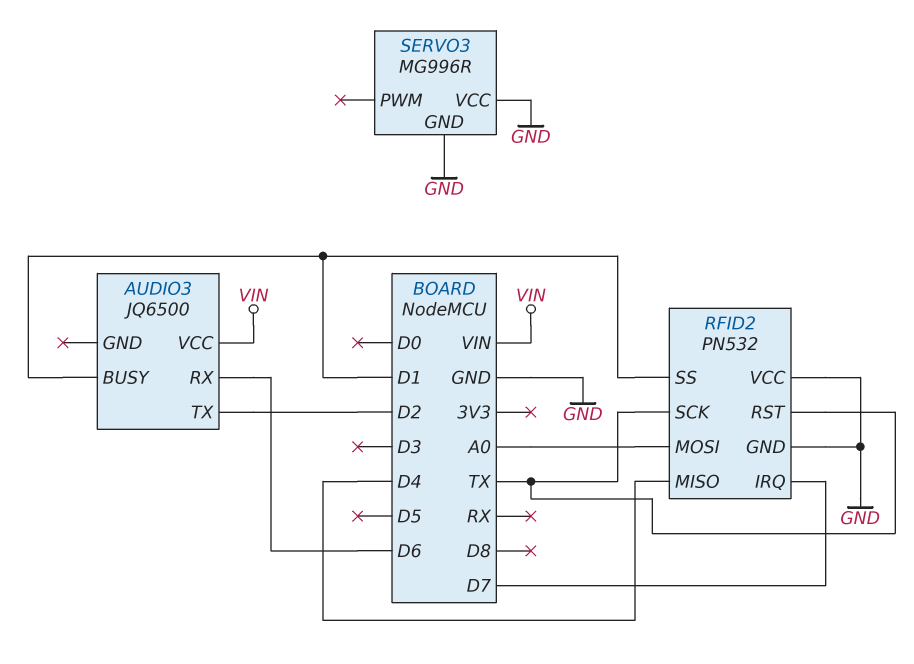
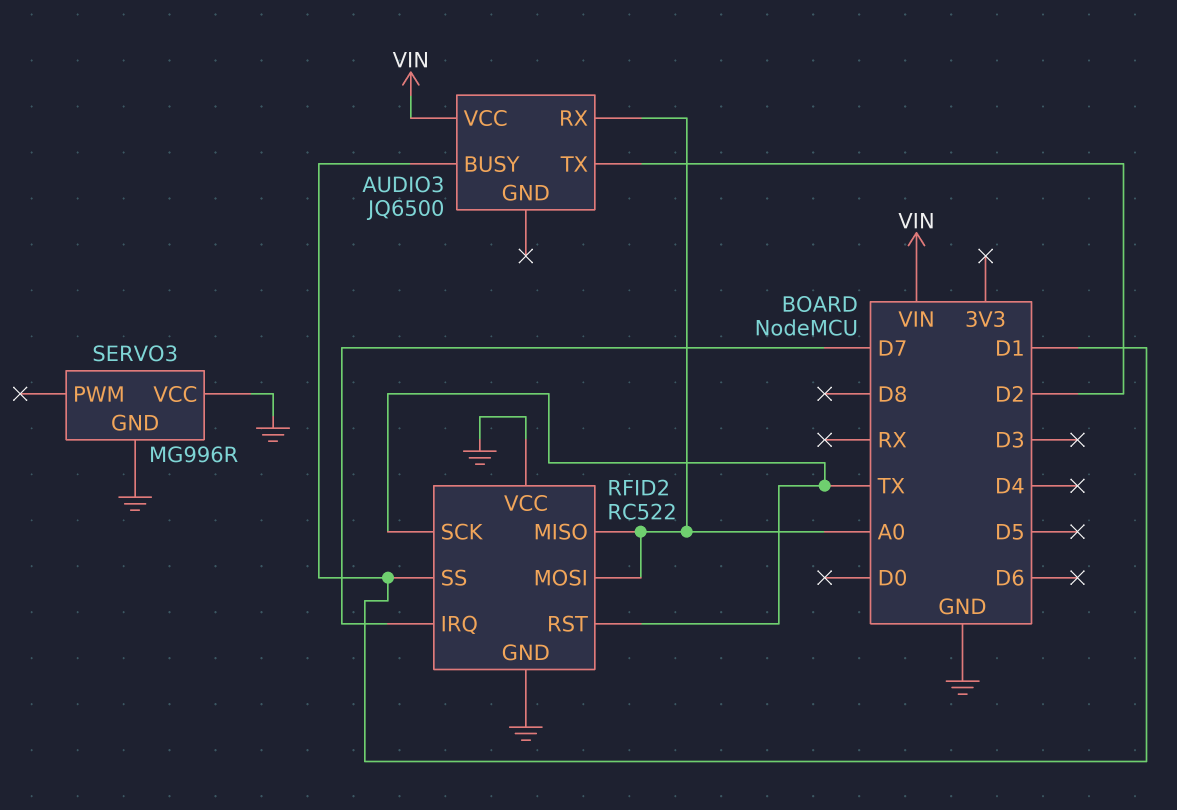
AUDIO3 pin RX: D6 -> A0
RFID2: PN532 -> RC522
RFID2 pin MISO: D4 -> A0

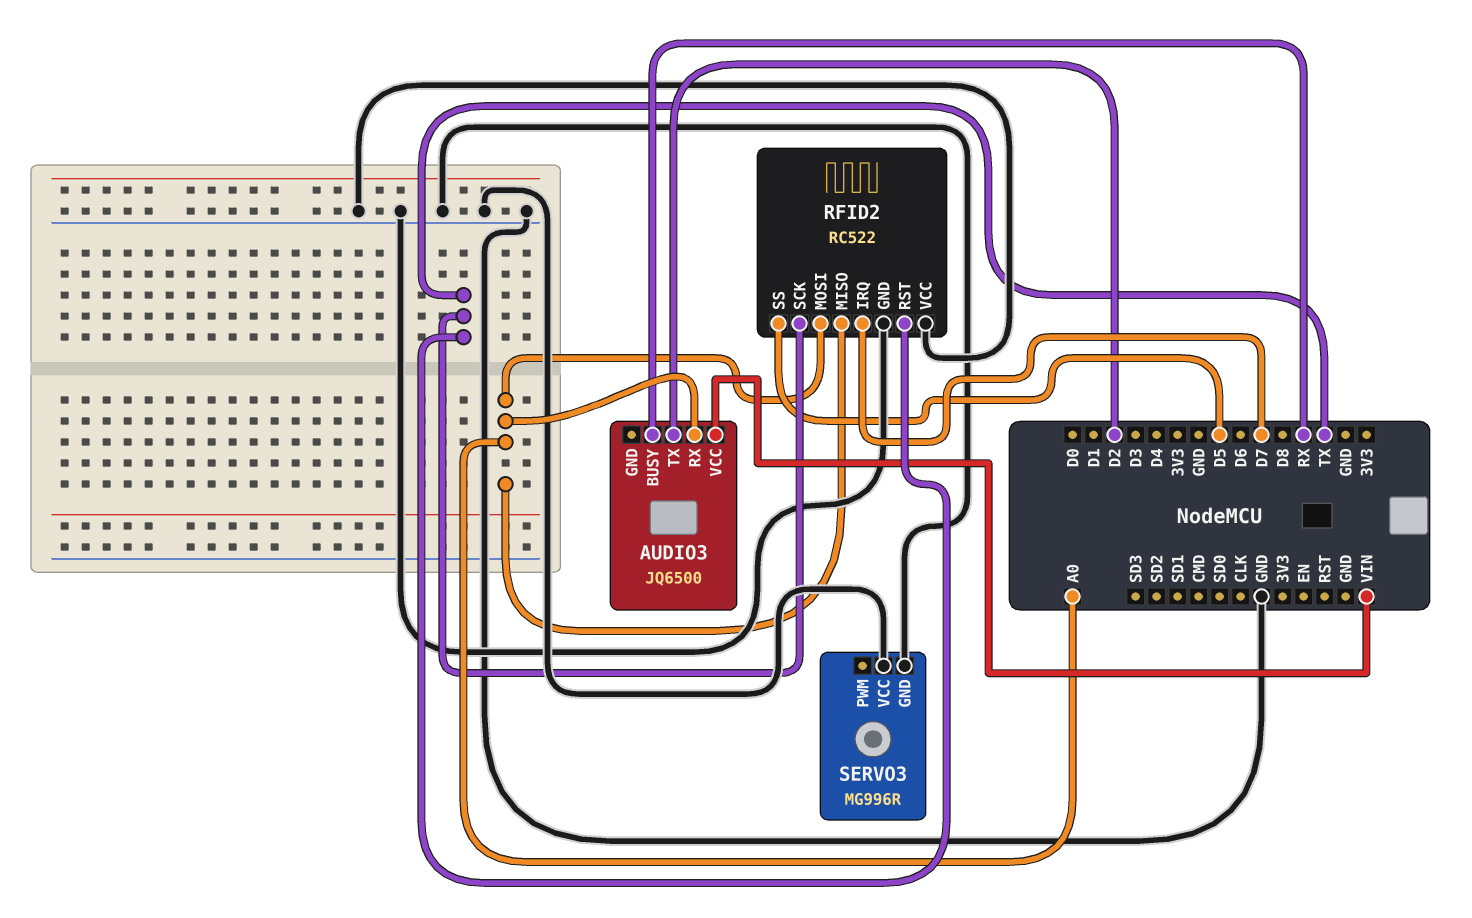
AUDIO3 pin BUSY: D1 -> RX
RFID2 pin SS: D1 -> D5

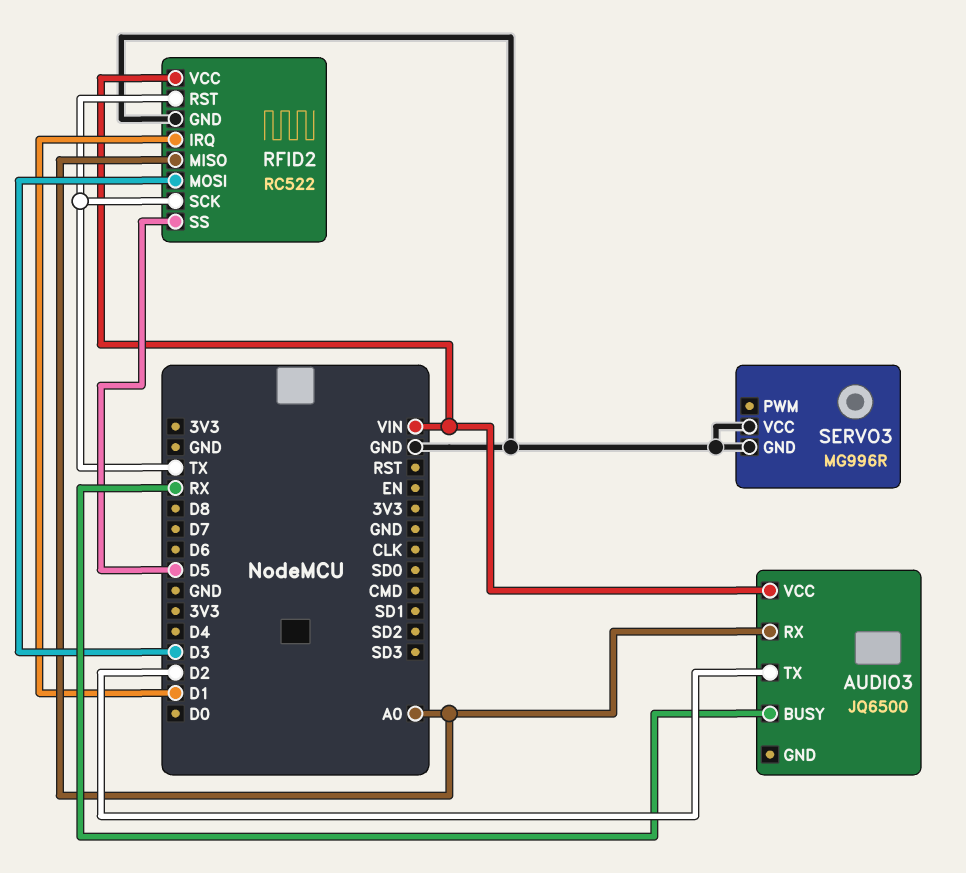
RFID2 pin IRQ: D7 -> D1
RFID2 pin MOSI: A0 -> D3
RFID2 pin VCC: GND -> VIN

